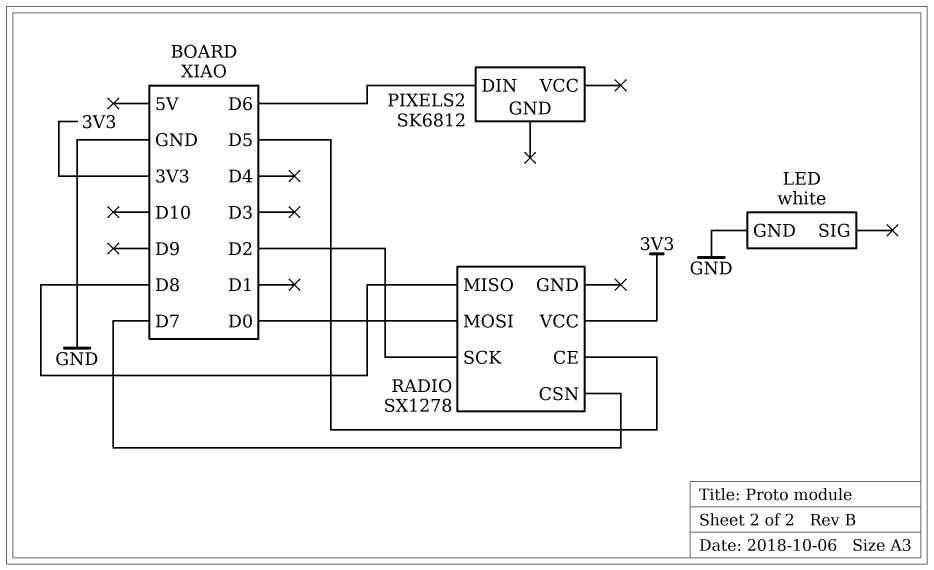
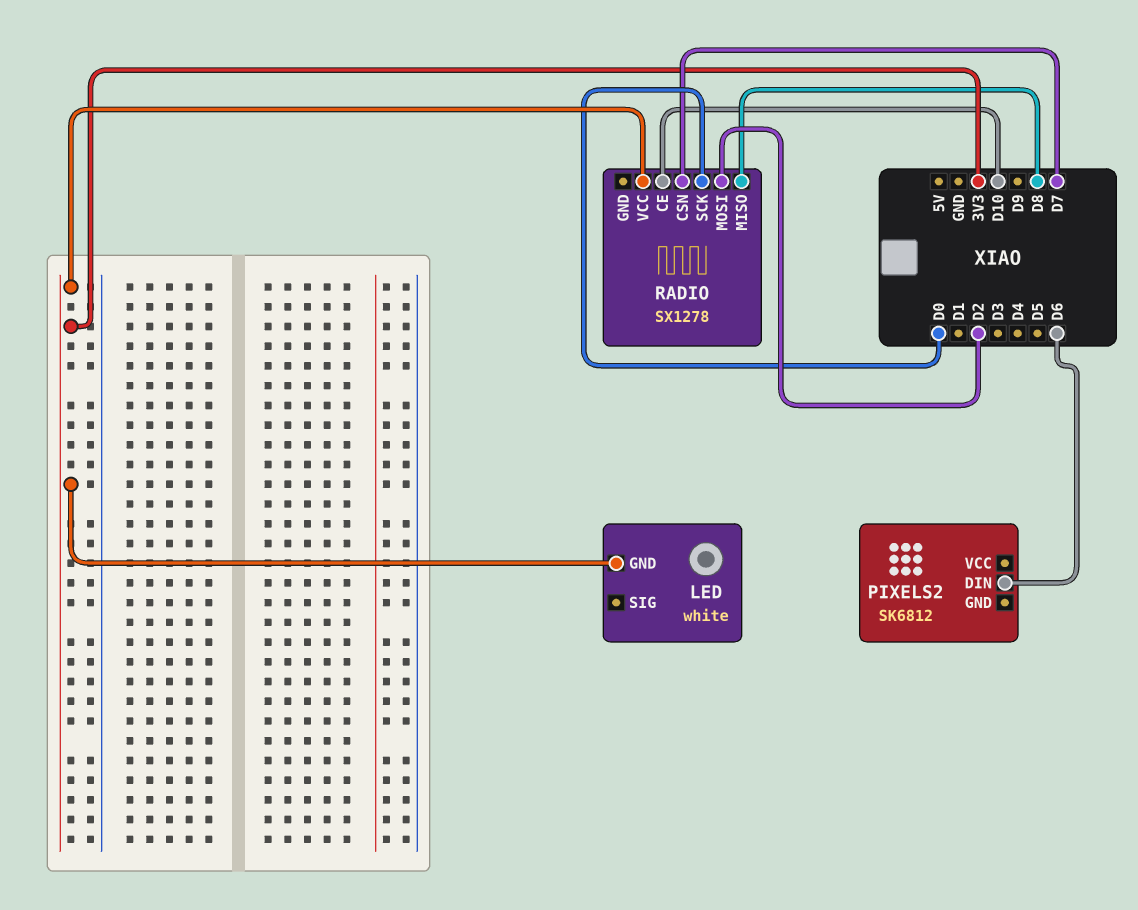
LED pin GND: GND -> 3V3
RADIO pin CE: D5 -> D10
RADIO pin MOSI: D0 -> D2
RADIO pin SCK: D2 -> D0

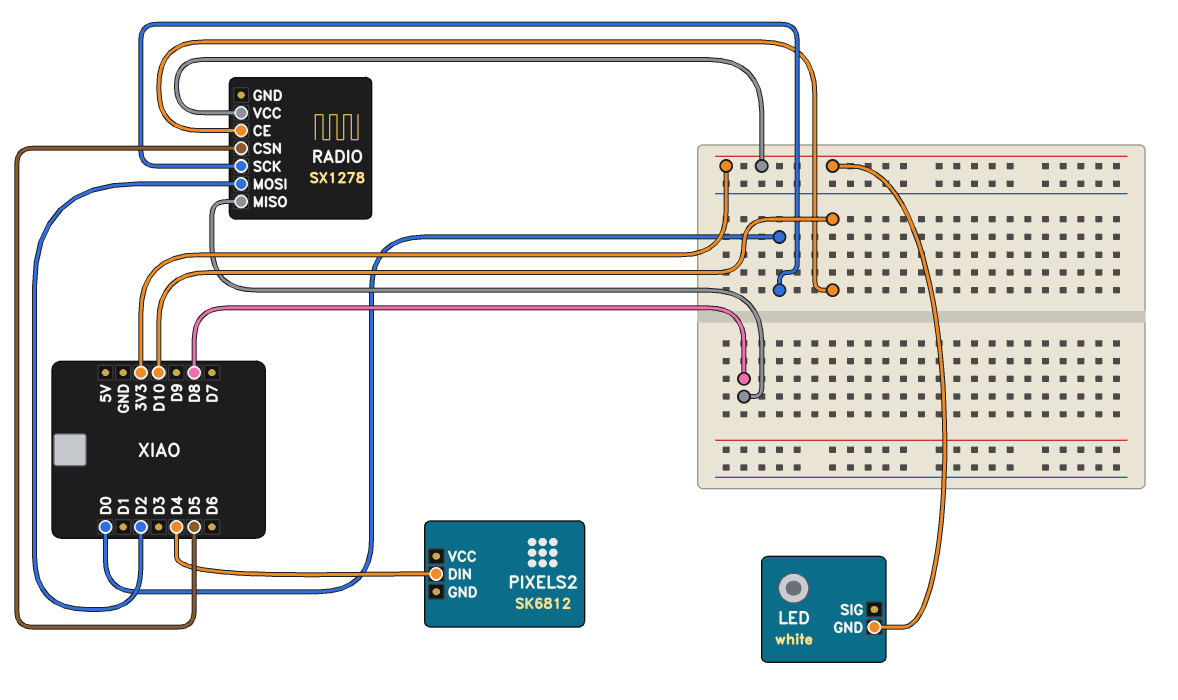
PIXELS2 pin DIN: D6 -> D4
RADIO pin CSN: D7 -> D5

